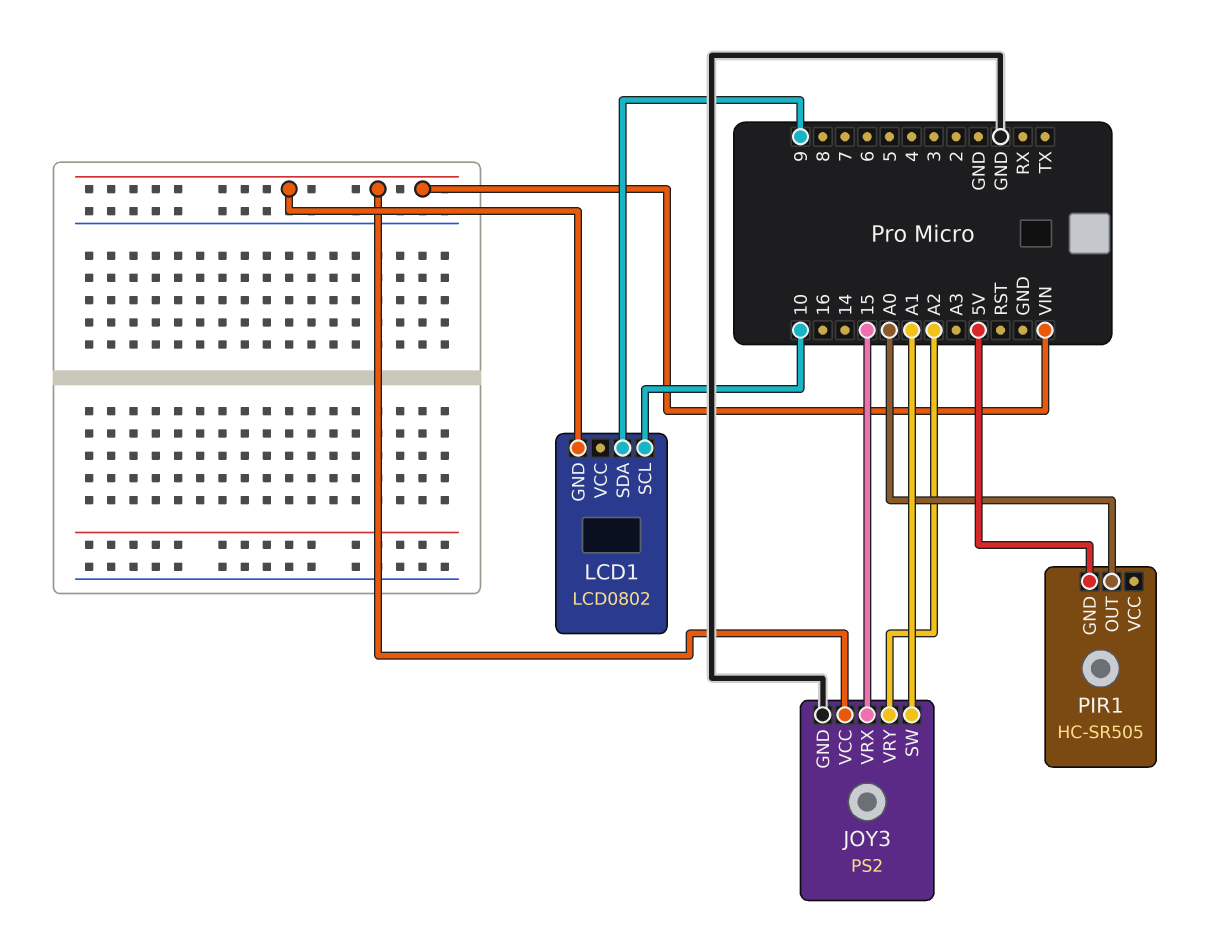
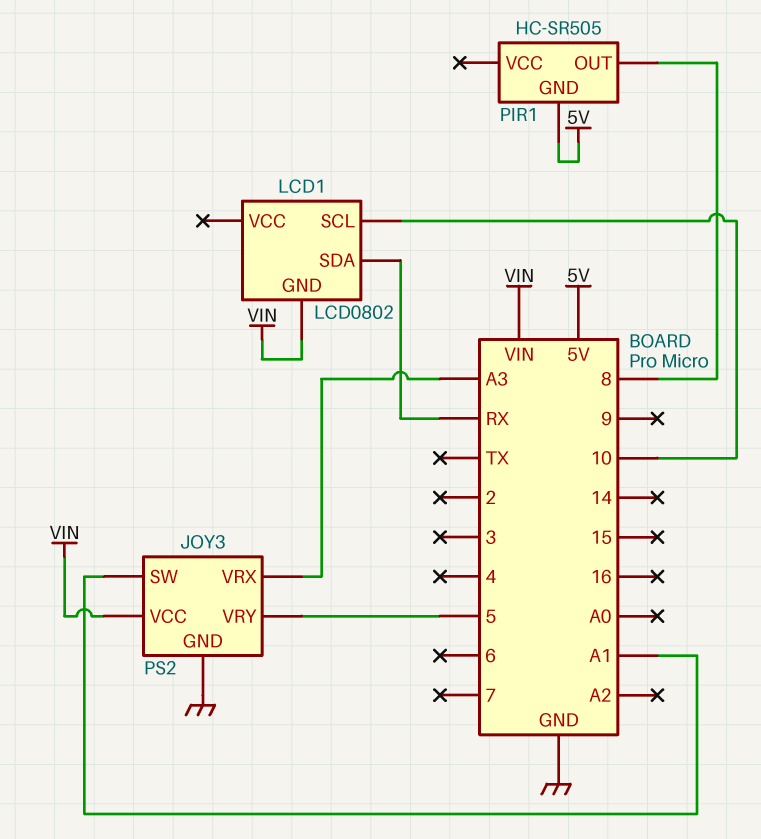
JOY3 pin VRX: 15 -> A3
JOY3 pin VRY: A2 -> 5
LCD1 pin SDA: 9 -> RX
PIR1 pin OUT: A0 -> 8

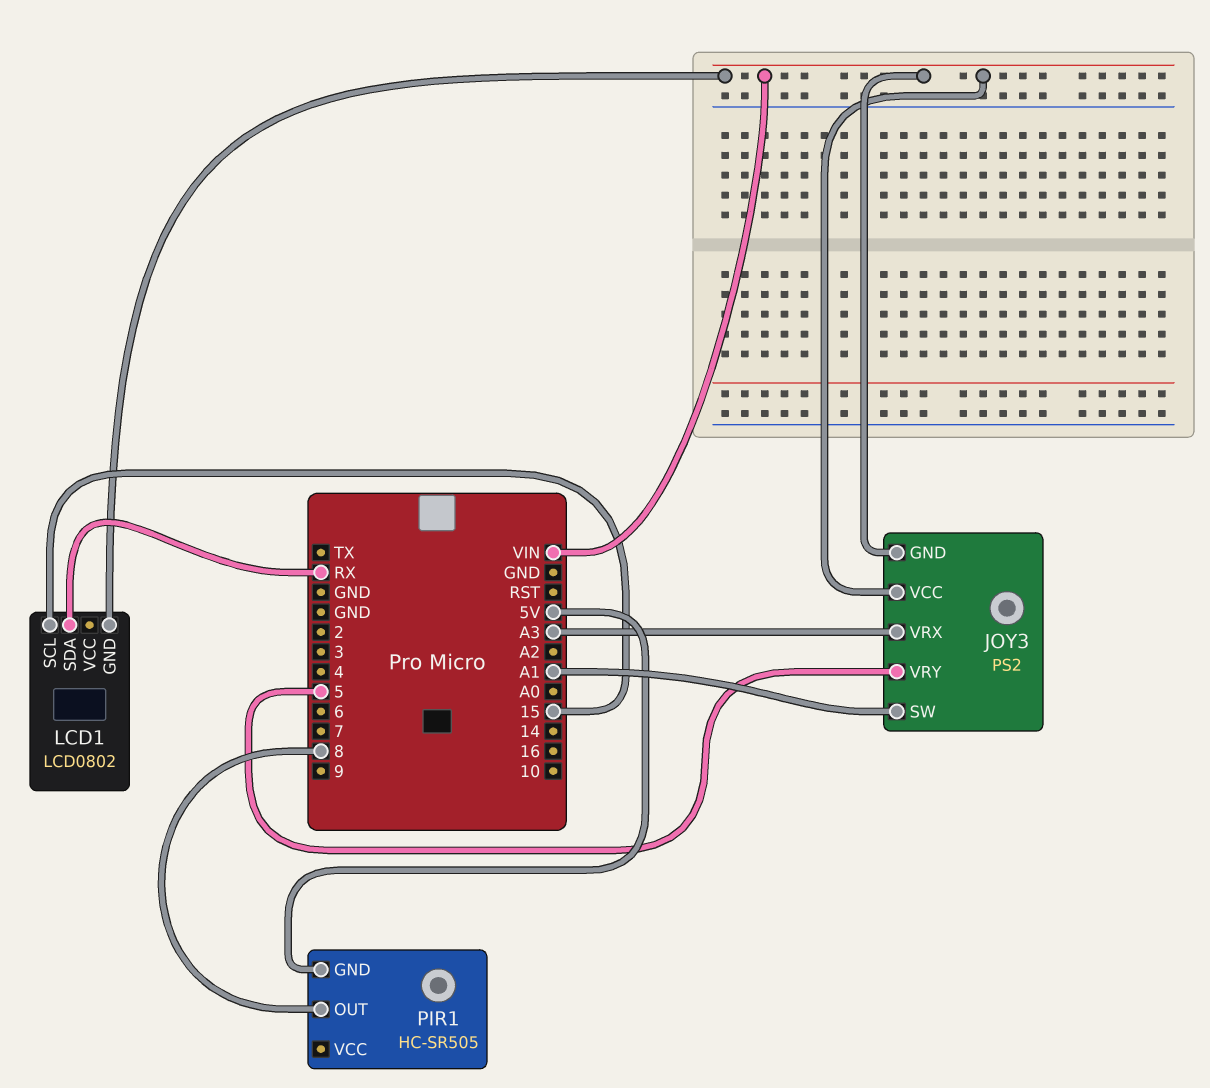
JOY3 pin GND: GND -> VIN
LCD1 pin SCL: 10 -> 15

